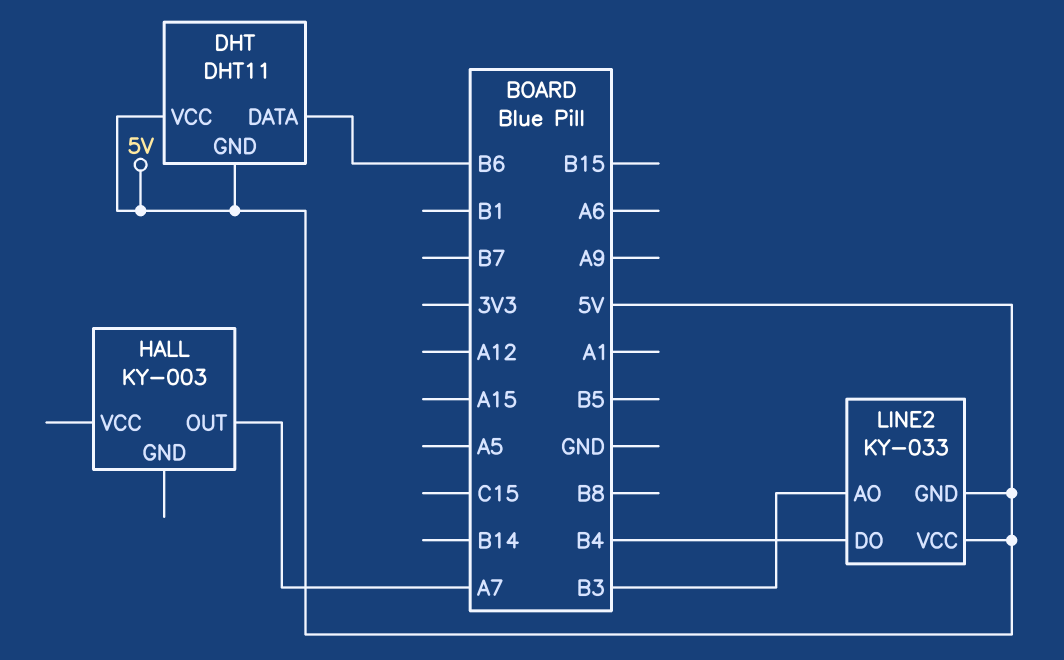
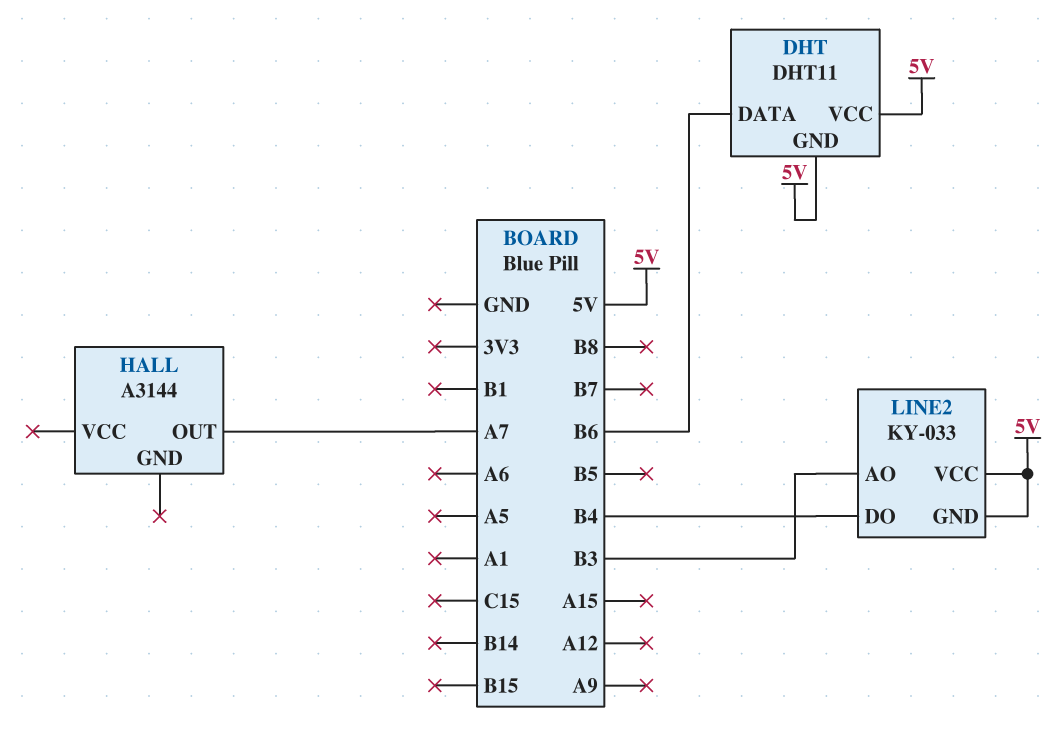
HALL: KY-003 -> A3144

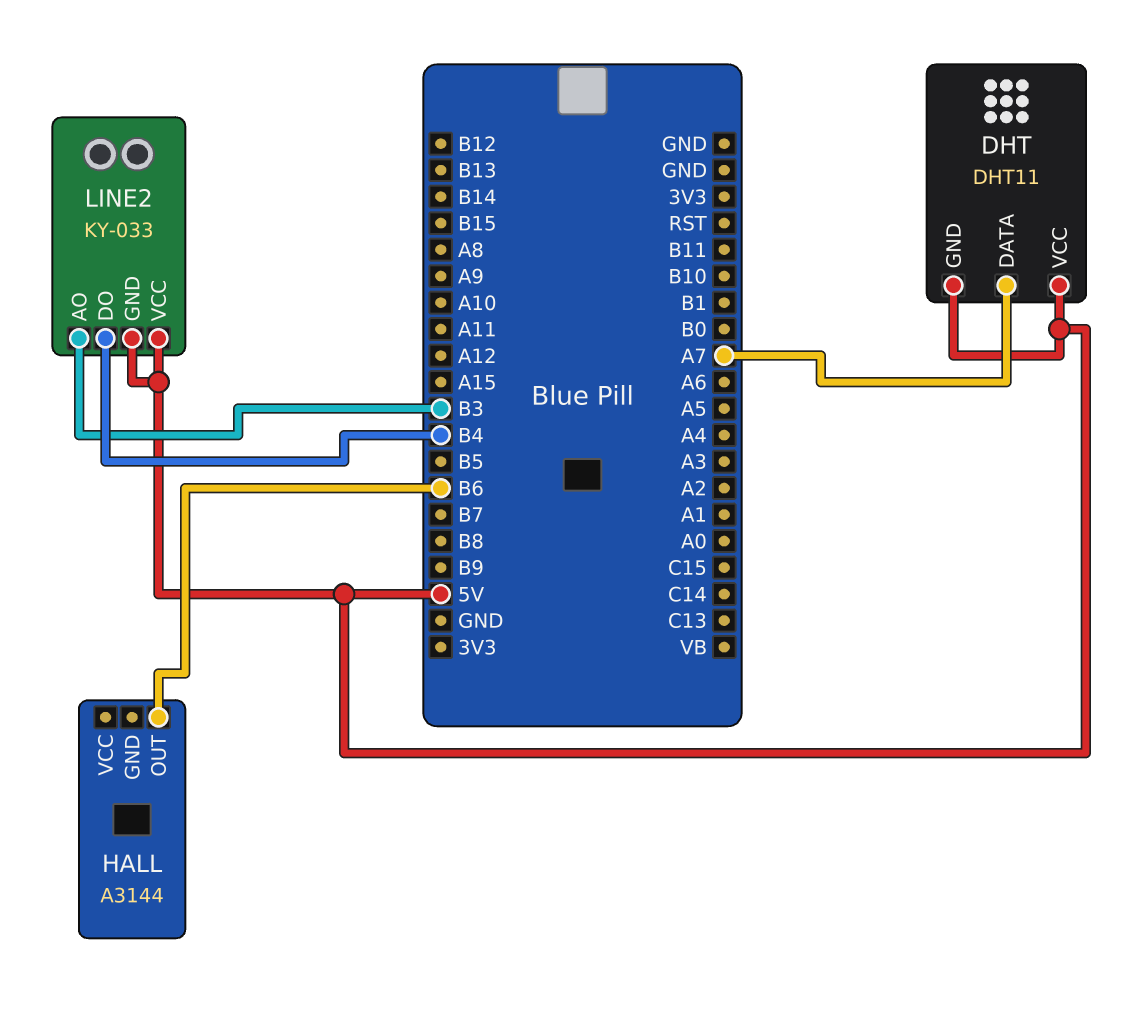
DHT pin DATA: B6 -> A7
HALL pin OUT: A7 -> B6

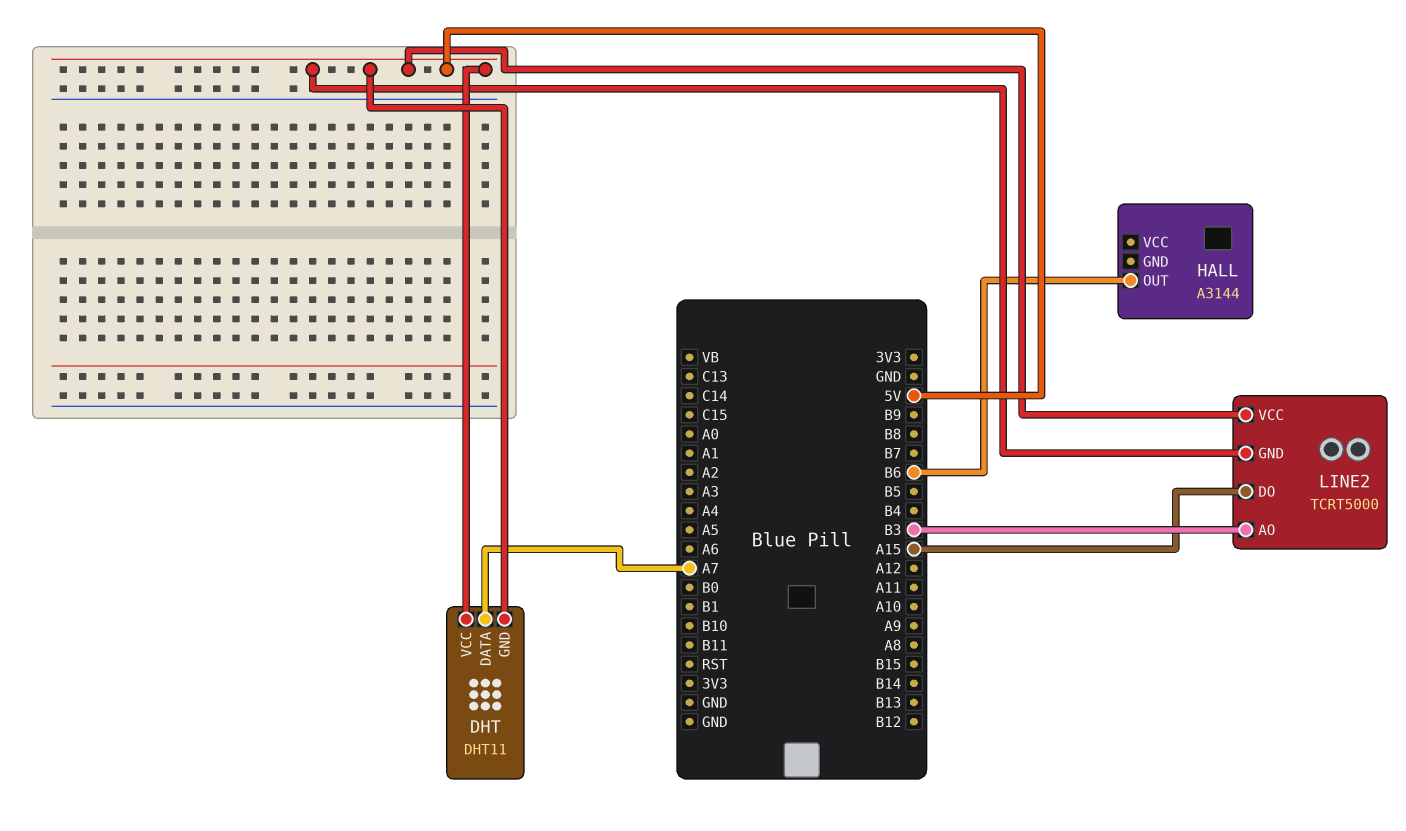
LINE2: KY-033 -> TCRT5000
LINE2 pin DO: B4 -> A15

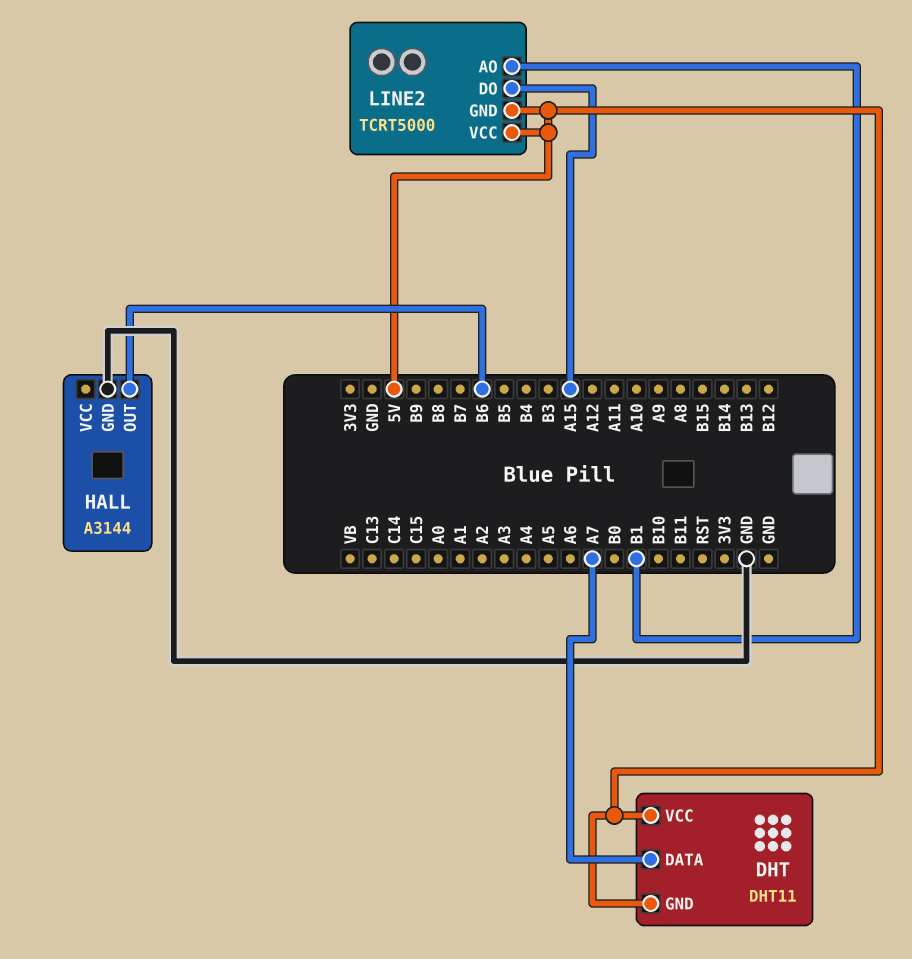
HALL pin GND: none -> GND
LINE2 pin AO: B3 -> B1

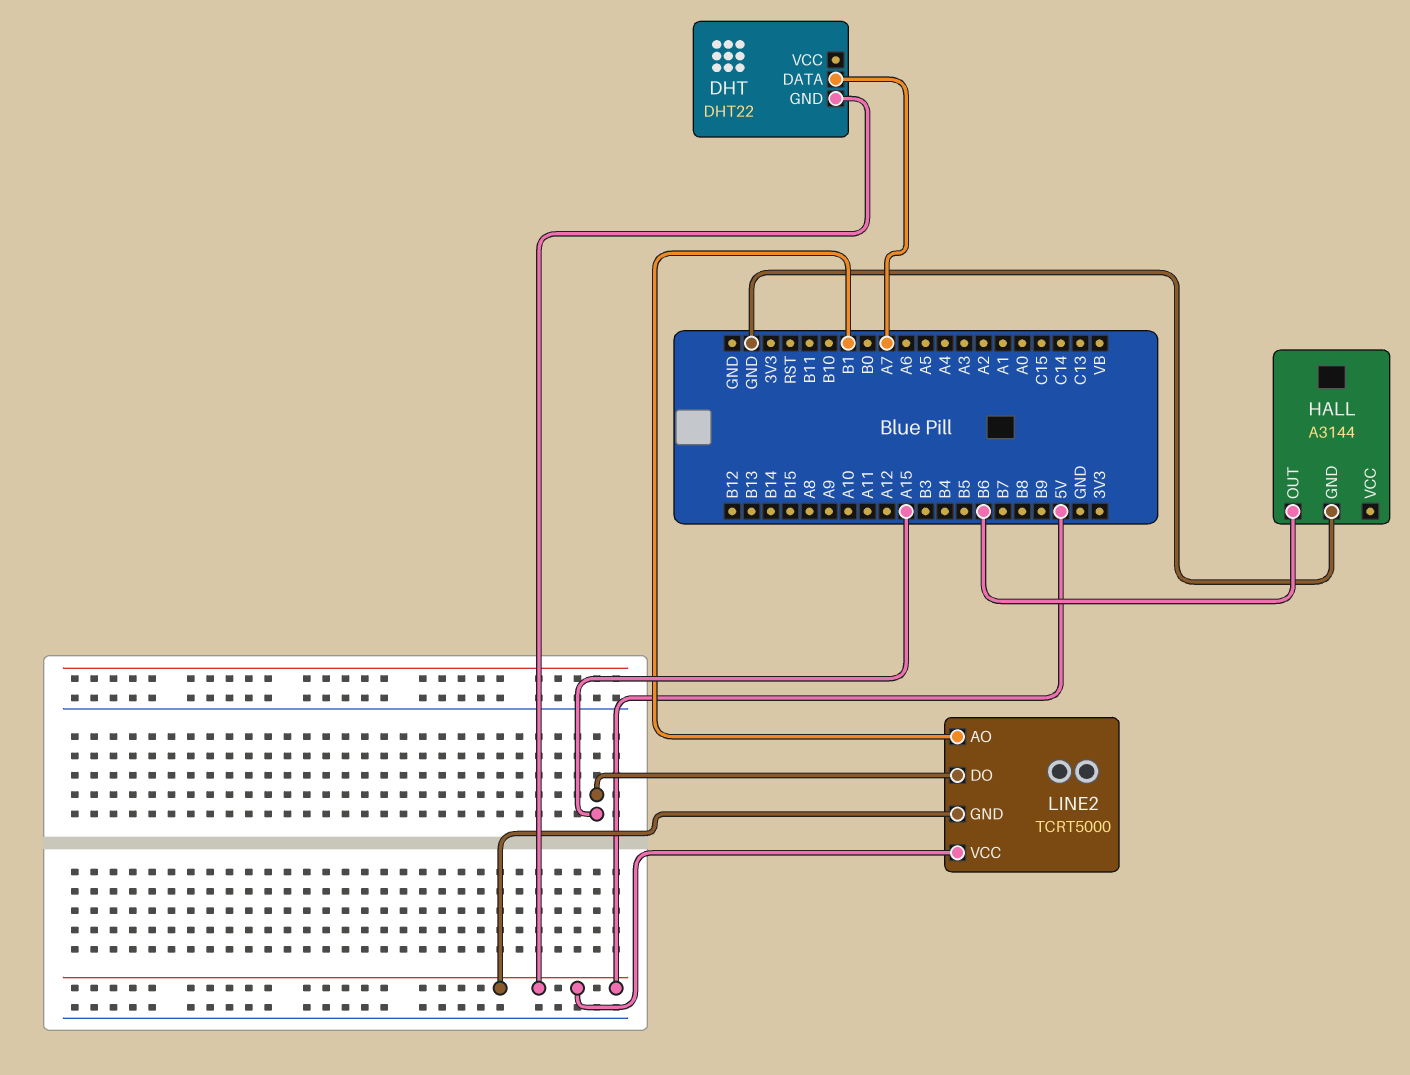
DHT: DHT11 -> DHT22
DHT pin VCC: 5V -> none

